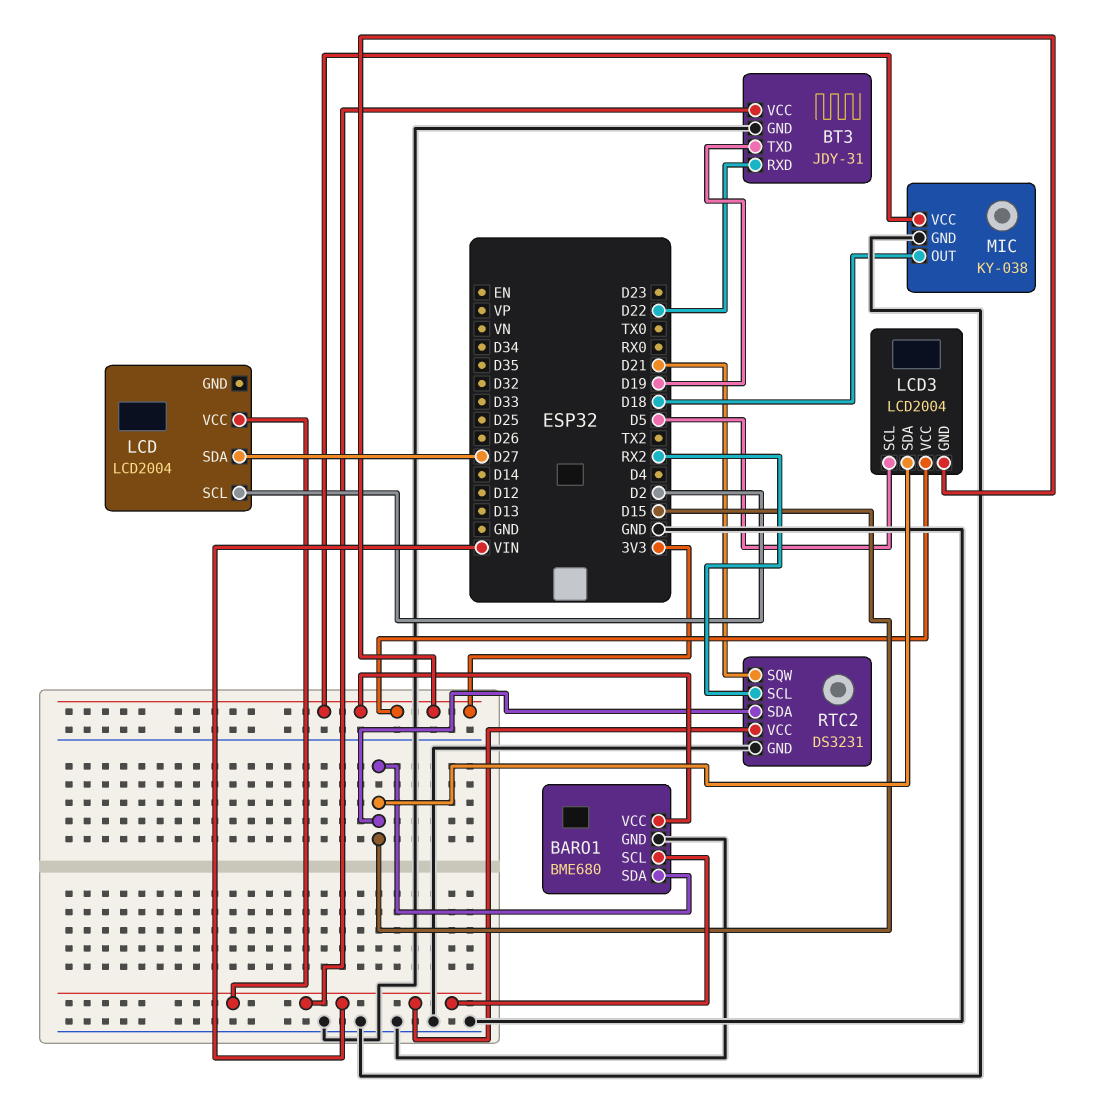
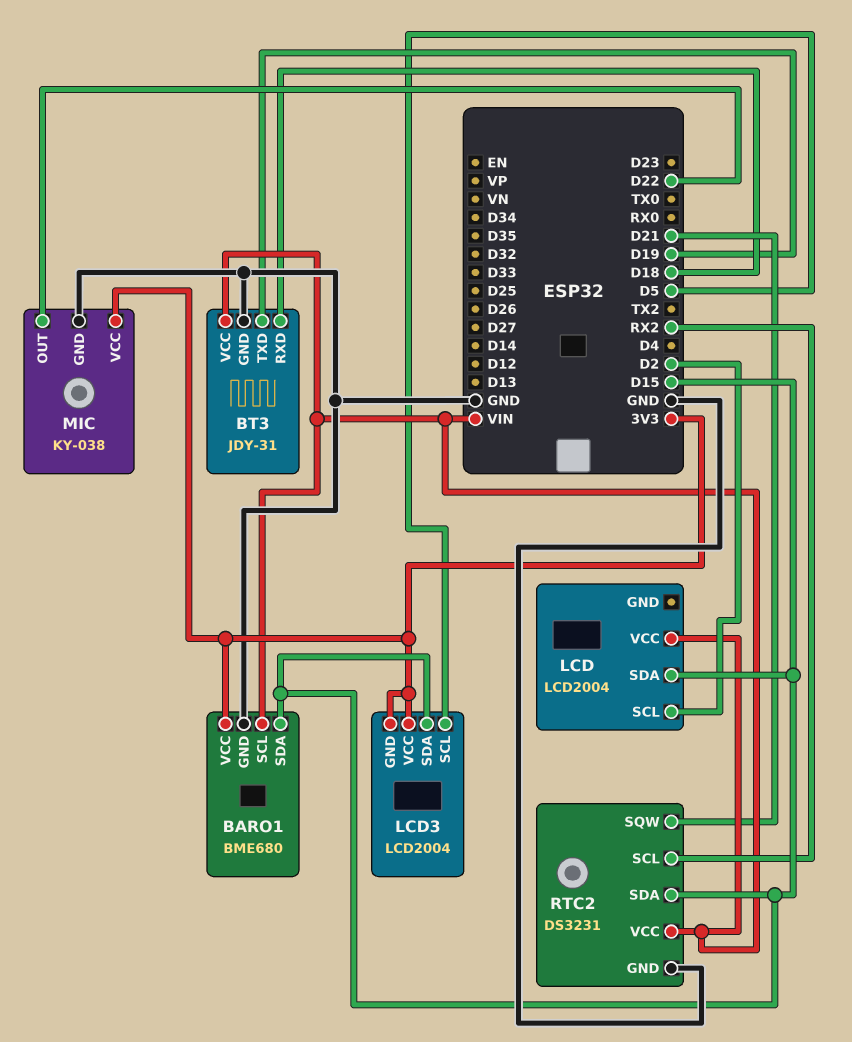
BT3 pin RXD: D22 -> D18
LCD pin SDA: D27 -> D15
MIC pin OUT: D18 -> D22

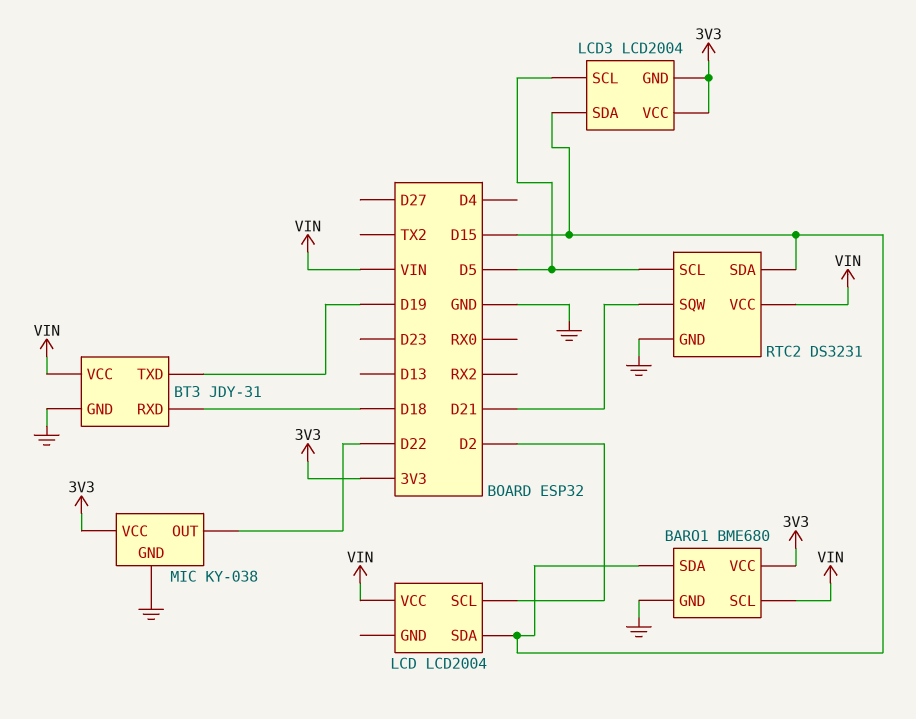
RTC2 pin SCL: RX2 -> D5

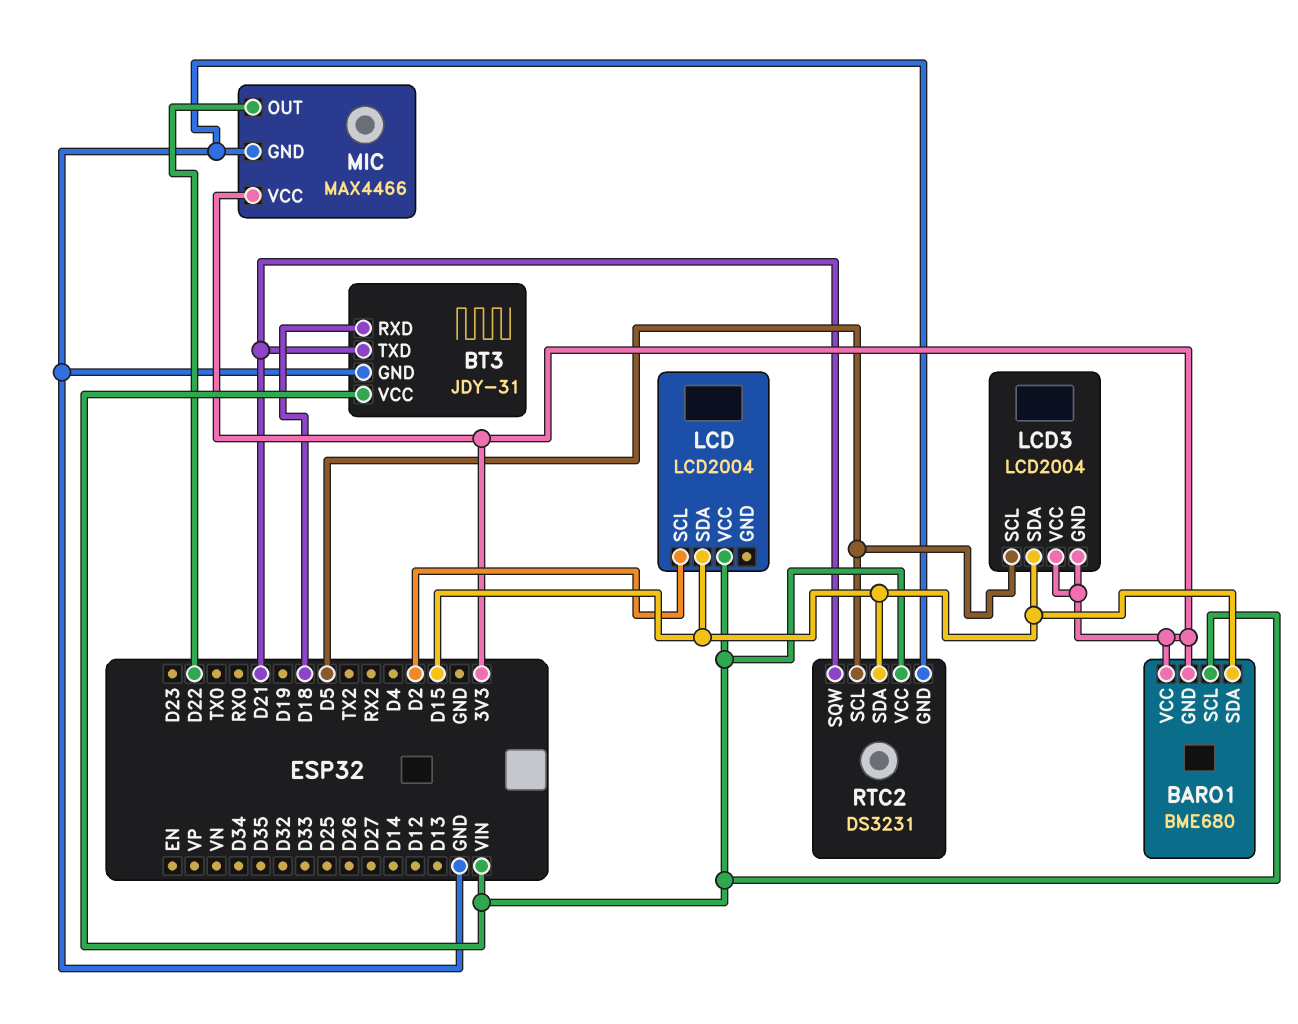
BARO1 pin GND: GND -> 3V3
BT3 pin TXD: D19 -> D21
MIC: KY-038 -> MAX4466

